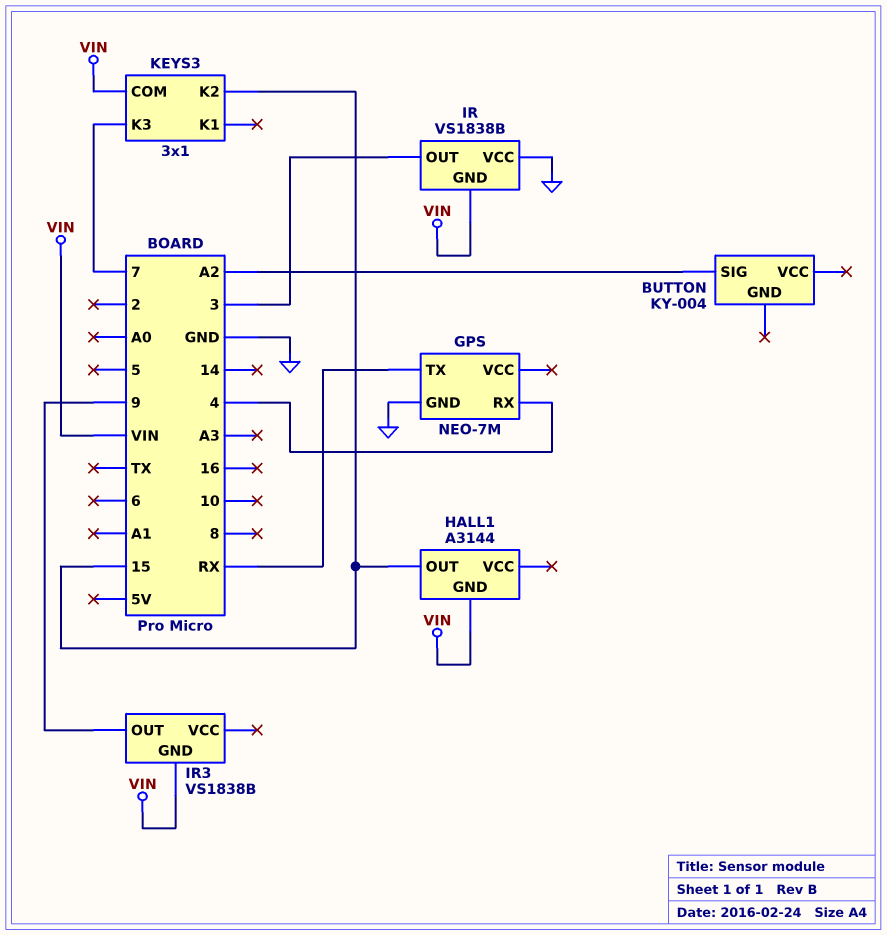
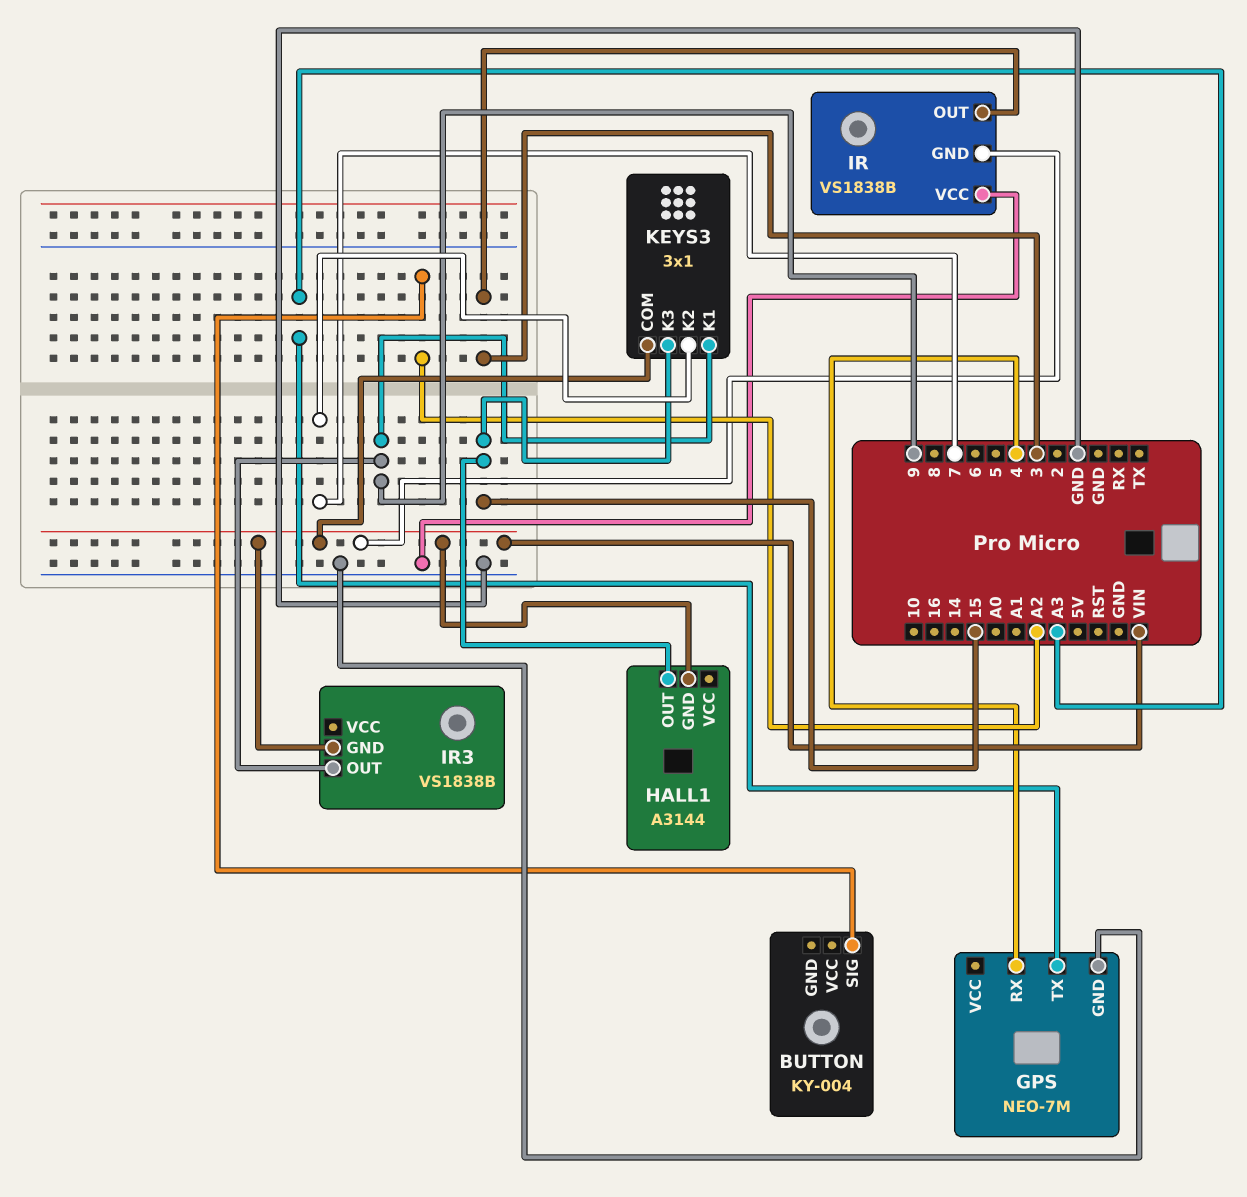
GPS pin TX: RX -> A3
KEYS3 pin K1: none -> 9
KEYS3 pin K2: 15 -> 7
KEYS3 pin K3: 7 -> 15

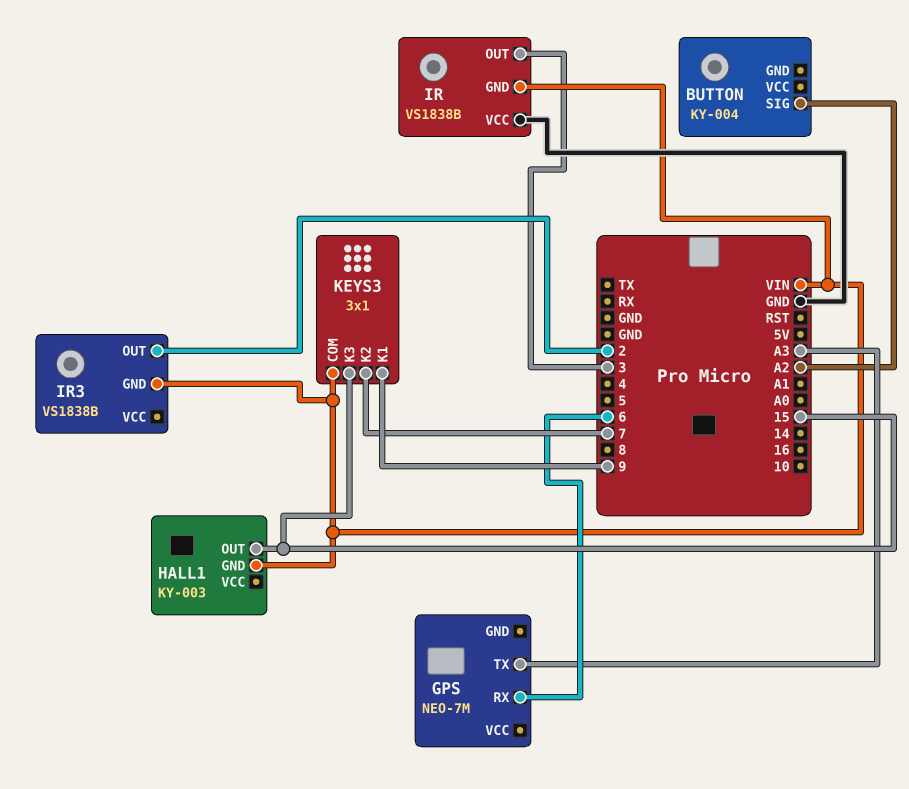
GPS pin GND: GND -> none
GPS pin RX: 4 -> 6
HALL1: A3144 -> KY-003
IR3 pin OUT: 9 -> 2

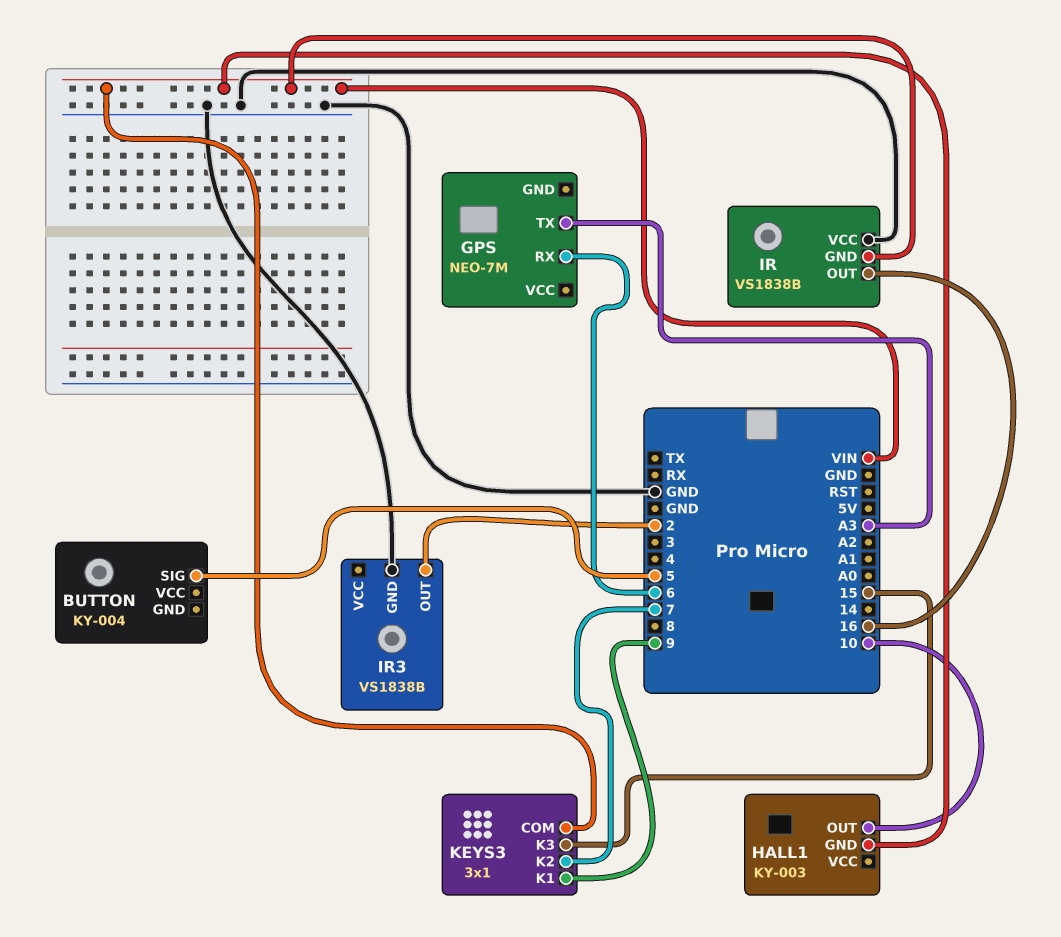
BUTTON pin SIG: A2 -> 5
HALL1 pin OUT: 15 -> 10
IR pin OUT: 3 -> 16
IR3 pin GND: VIN -> GND

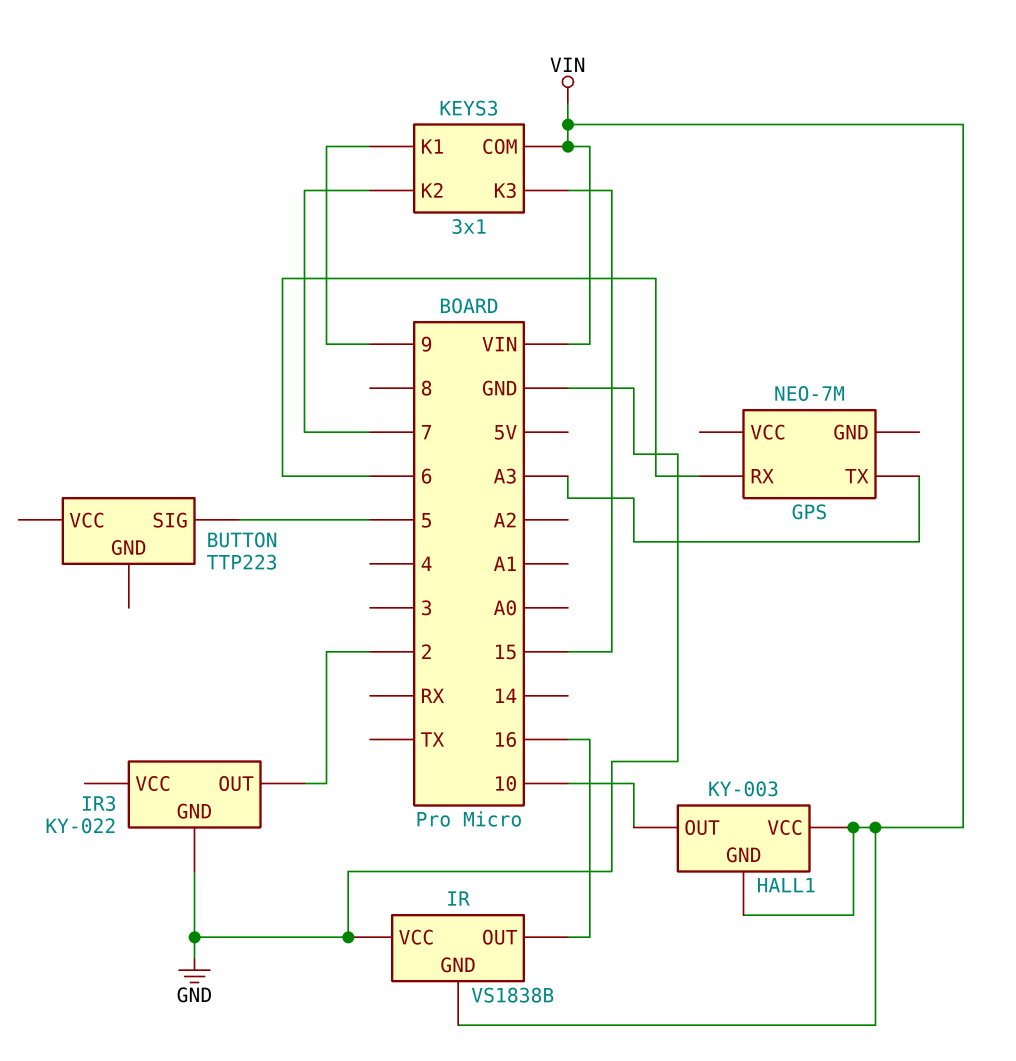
BUTTON: KY-004 -> TTP223
HALL1 pin VCC: none -> VIN
IR3: VS1838B -> KY-022

